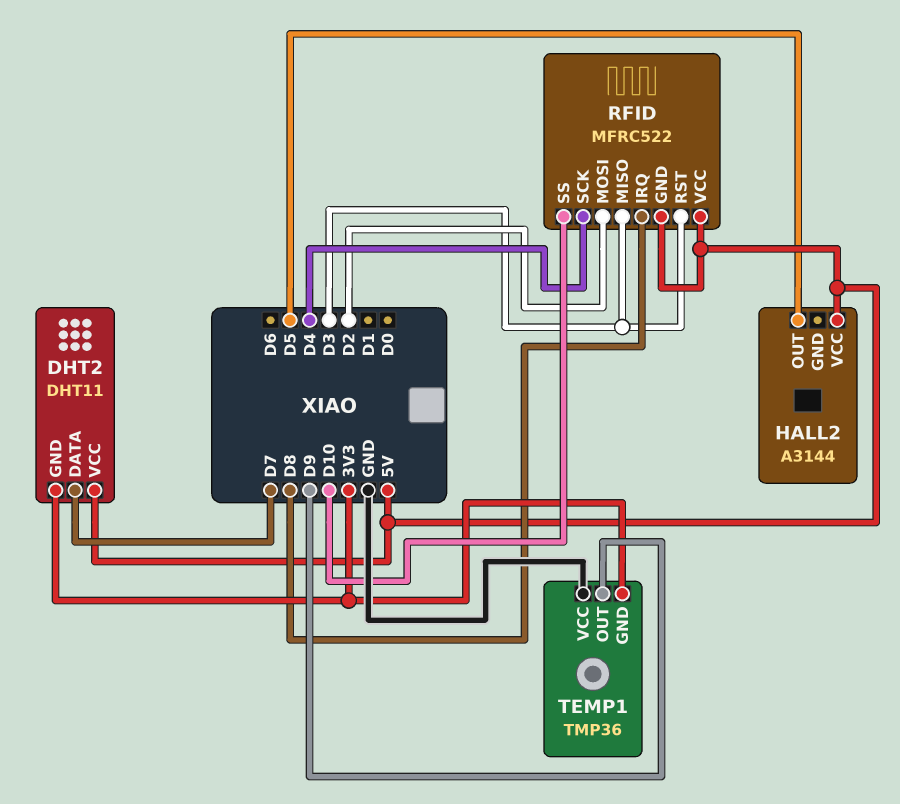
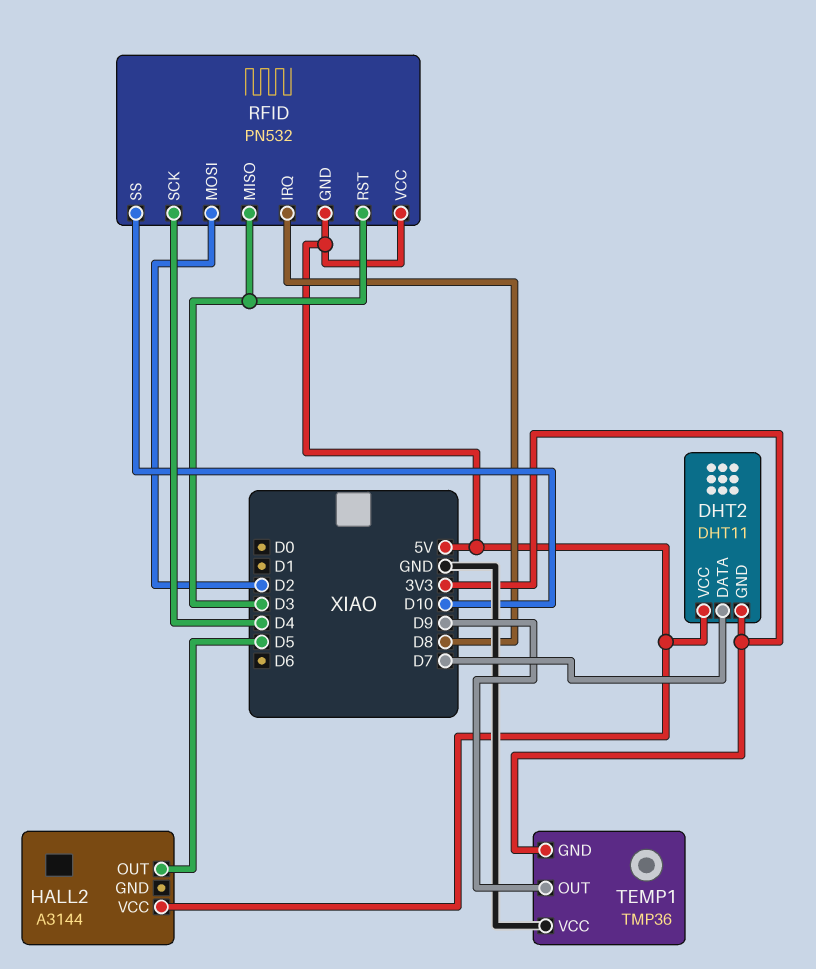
RFID: MFRC522 -> PN532

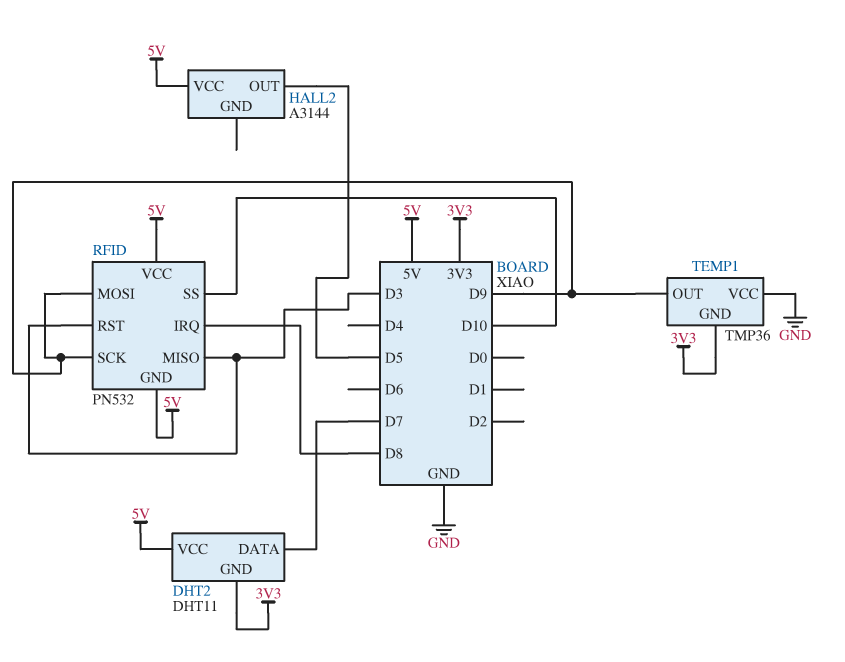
RFID pin MOSI: D2 -> D9
RFID pin SCK: D4 -> D9

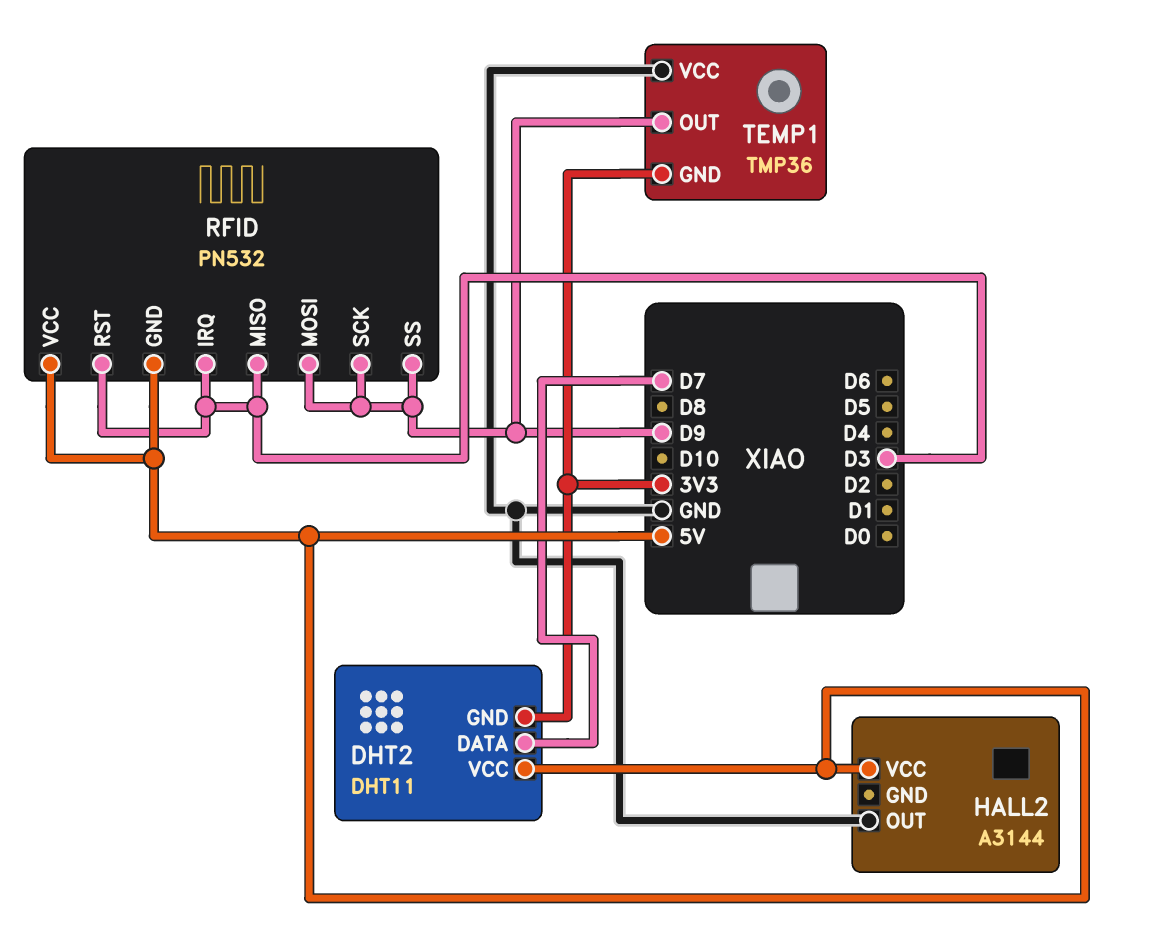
HALL2 pin OUT: D5 -> GND
RFID pin IRQ: D8 -> D3
RFID pin SS: D10 -> D9

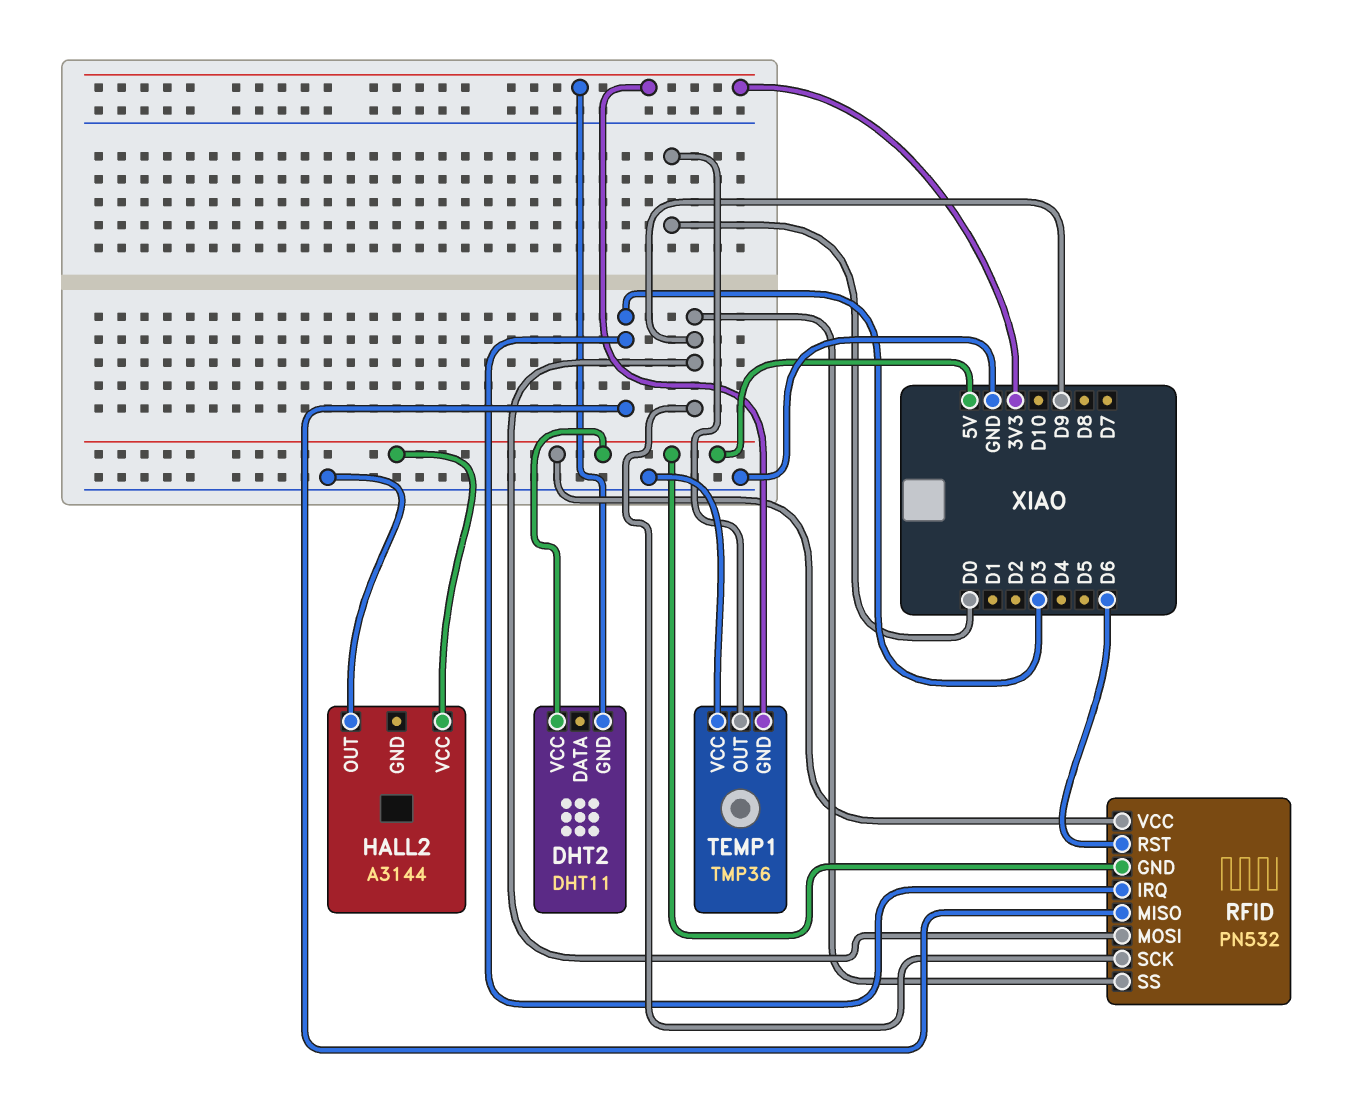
DHT2 pin DATA: D7 -> none
RFID pin RST: D3 -> D6
TEMP1 pin OUT: D9 -> D0

